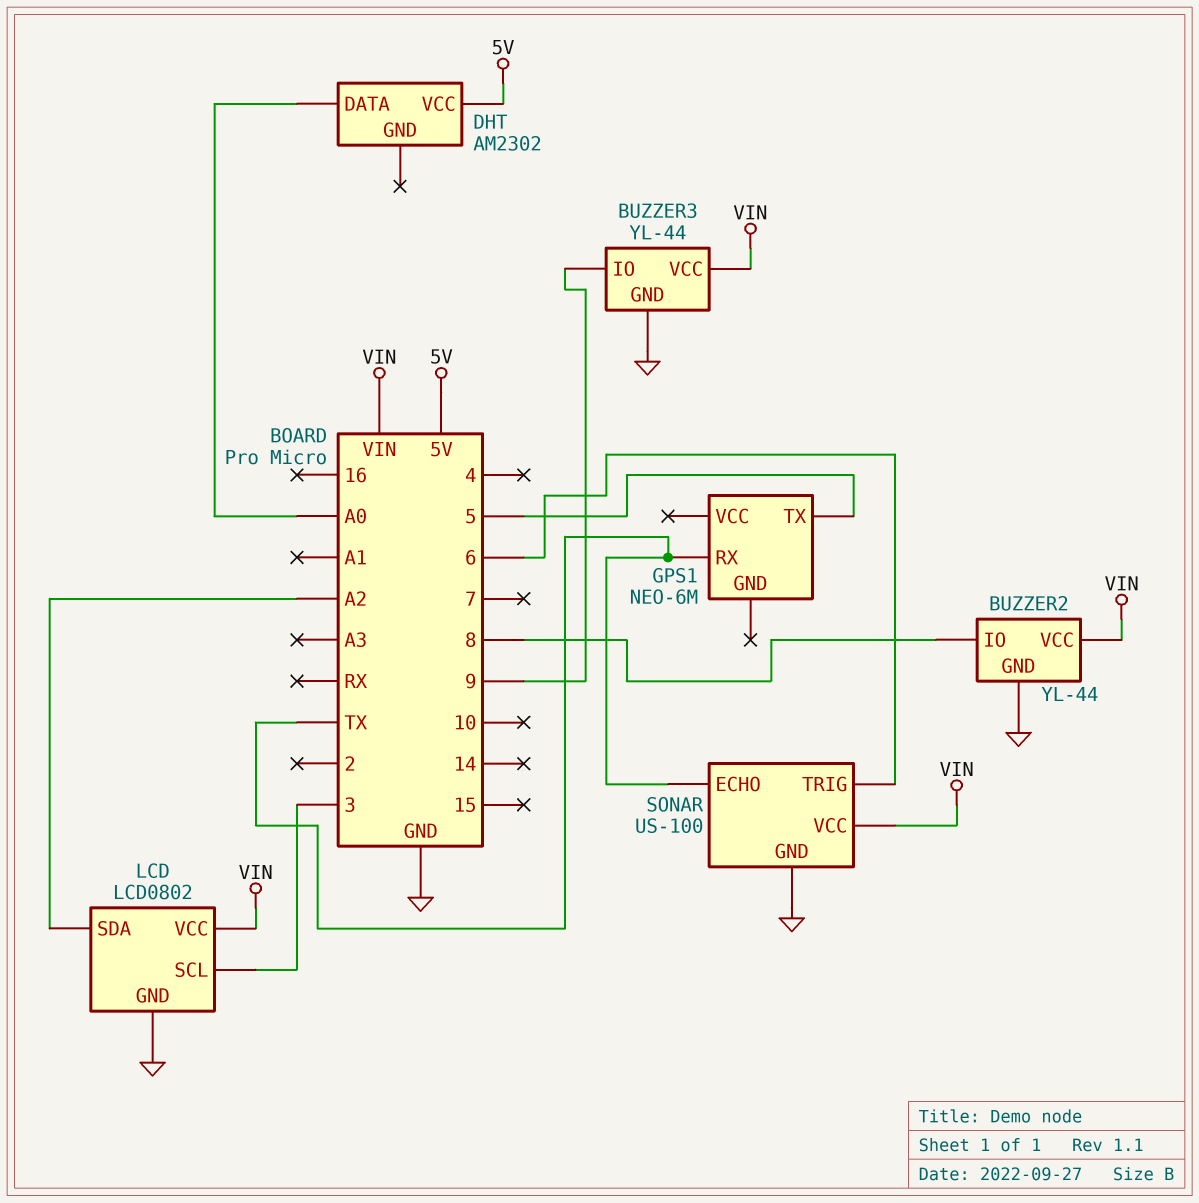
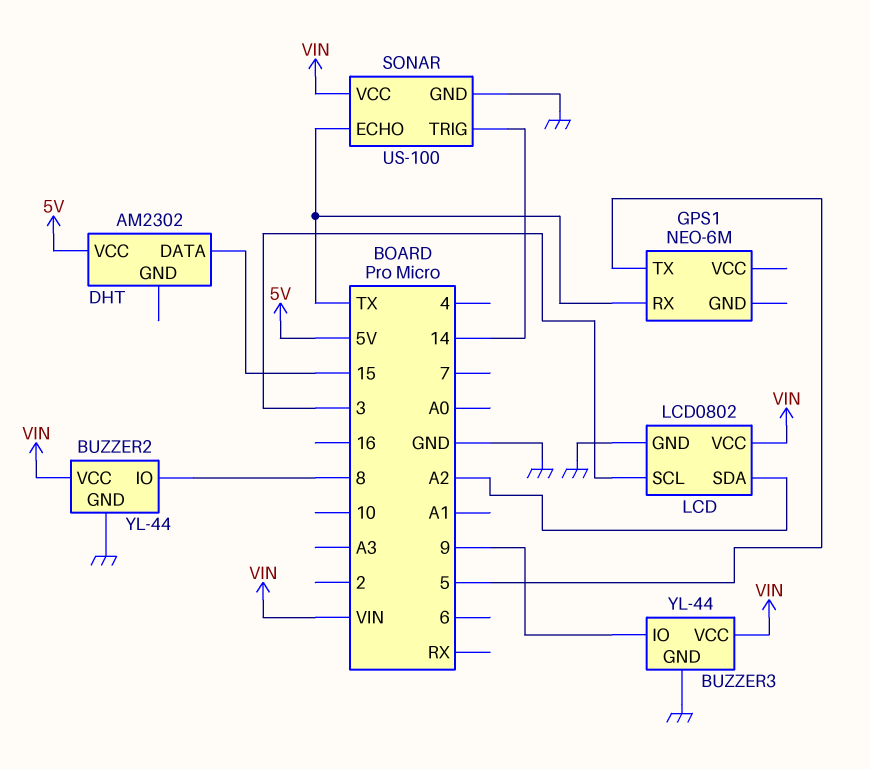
DHT pin DATA: A0 -> 15
SONAR pin TRIG: 6 -> 14

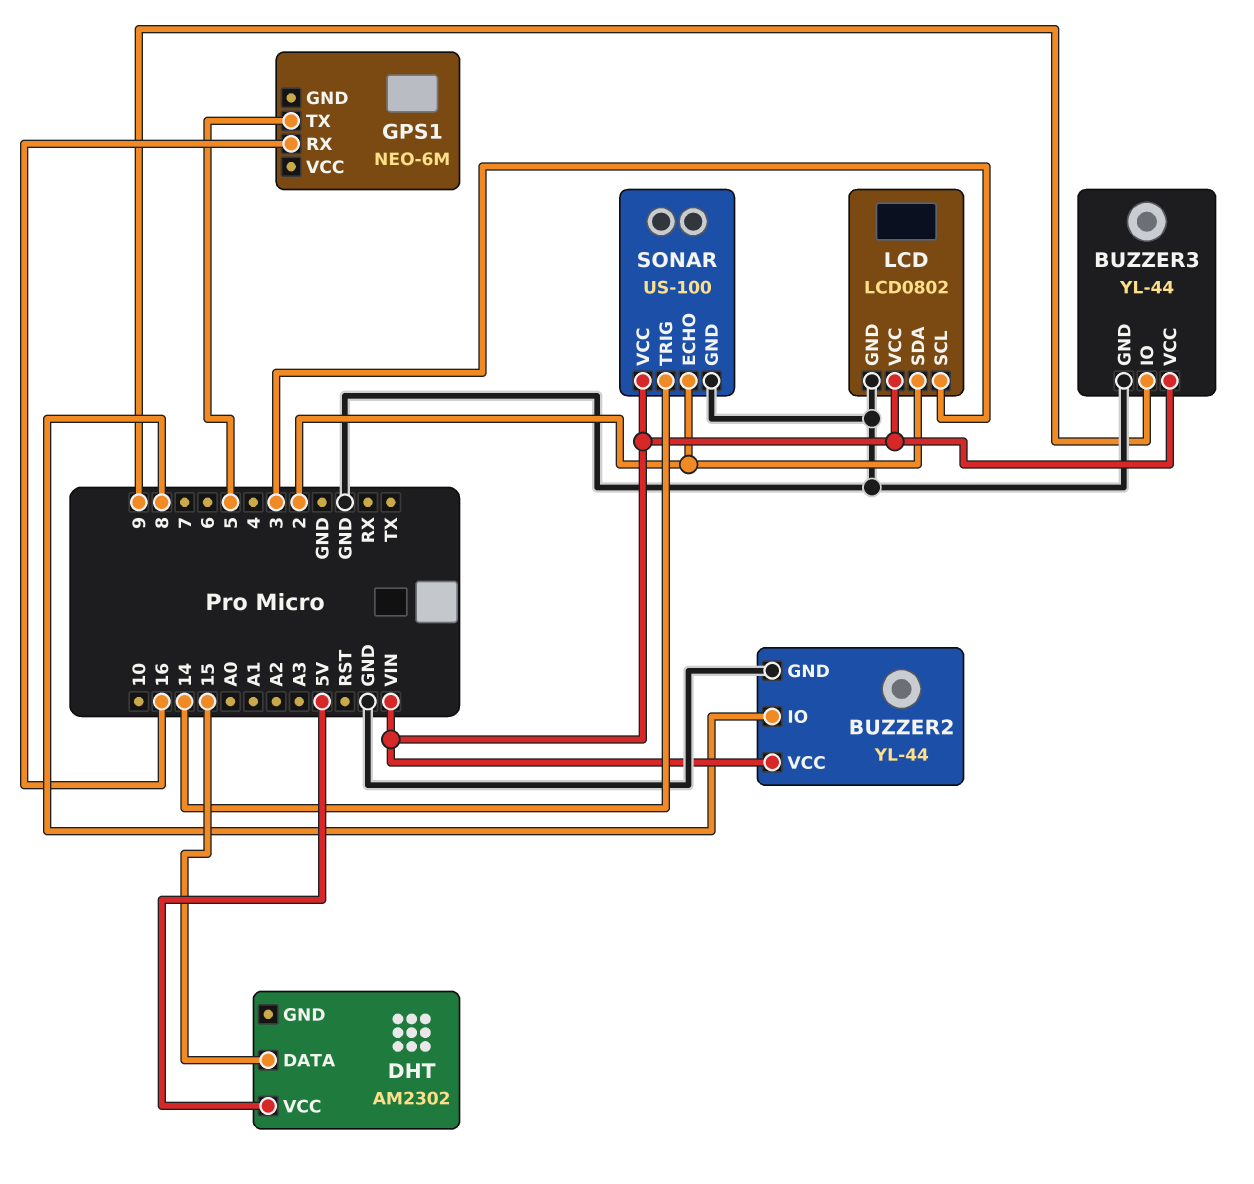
GPS1 pin RX: TX -> 16
LCD pin SDA: A2 -> 2
SONAR pin ECHO: TX -> 2

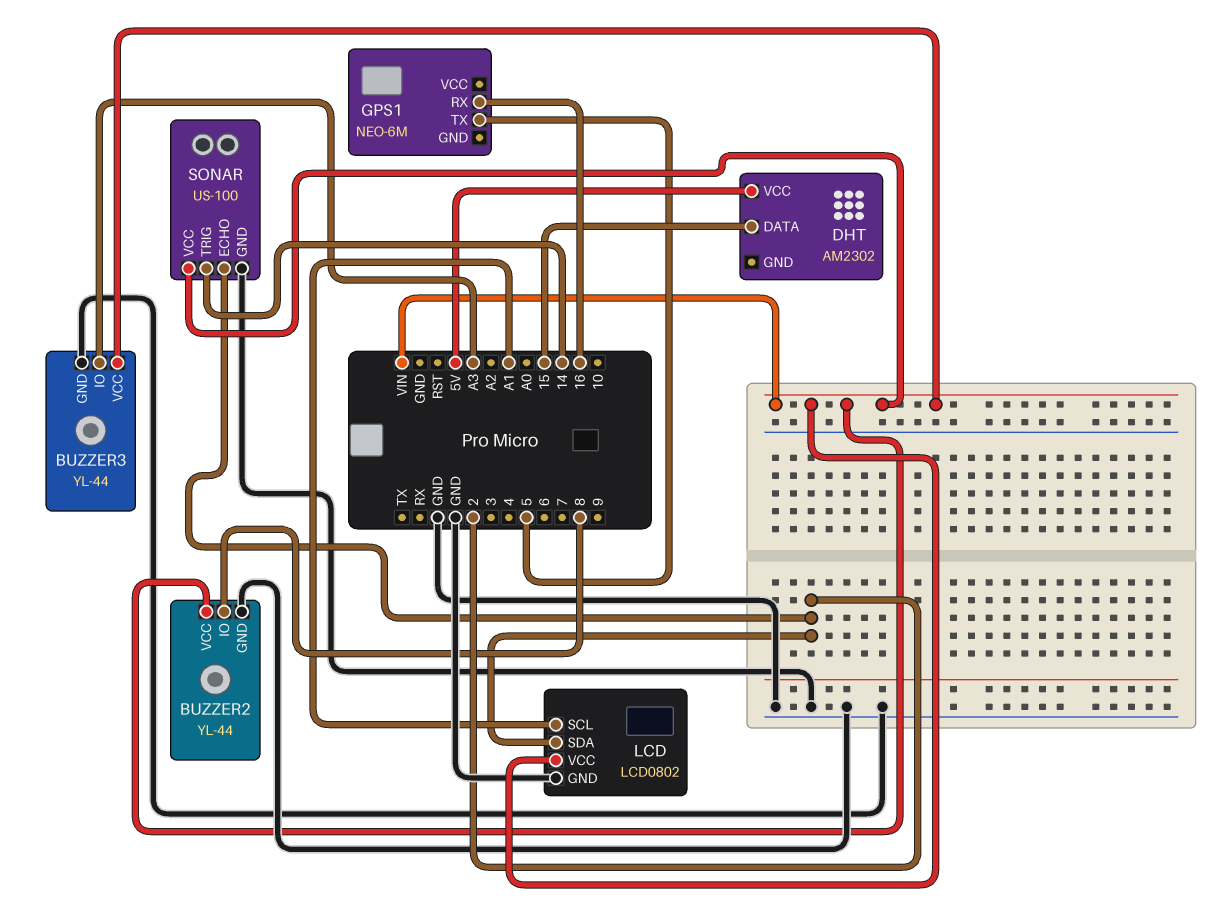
BUZZER3 pin IO: 9 -> A3
LCD pin SCL: 3 -> A1

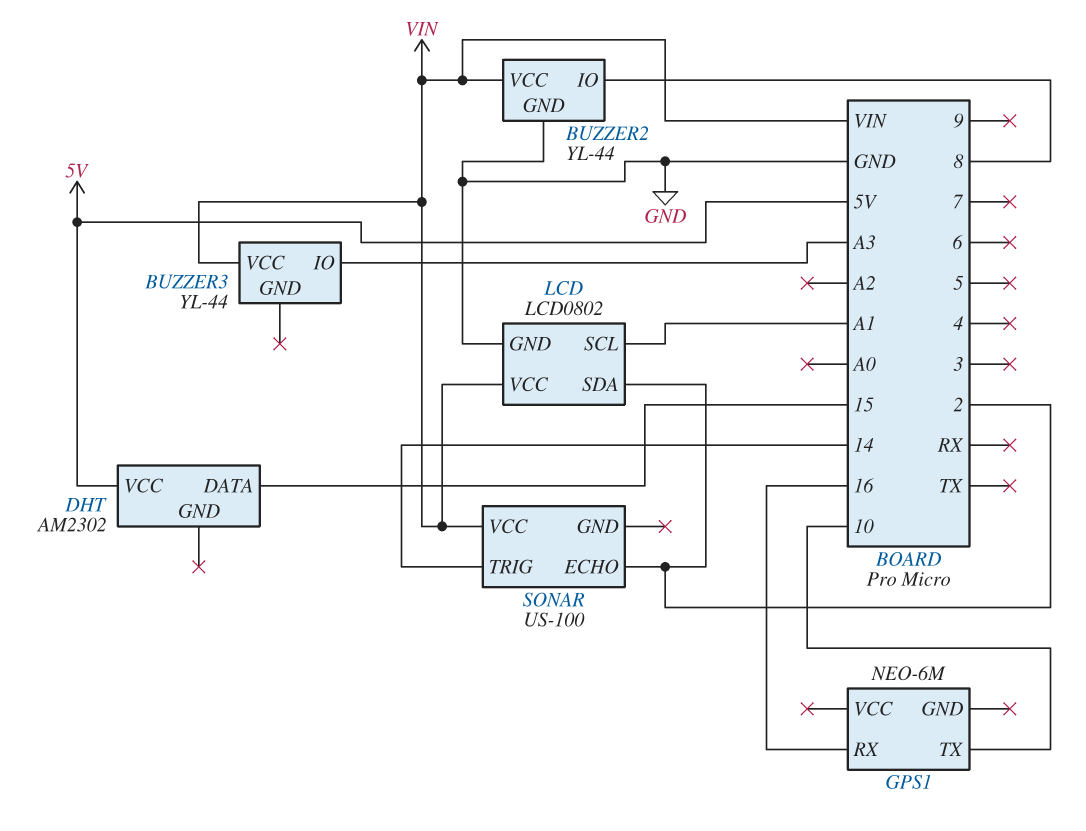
BUZZER3 pin GND: GND -> none
GPS1 pin TX: 5 -> 10
SONAR pin GND: GND -> none

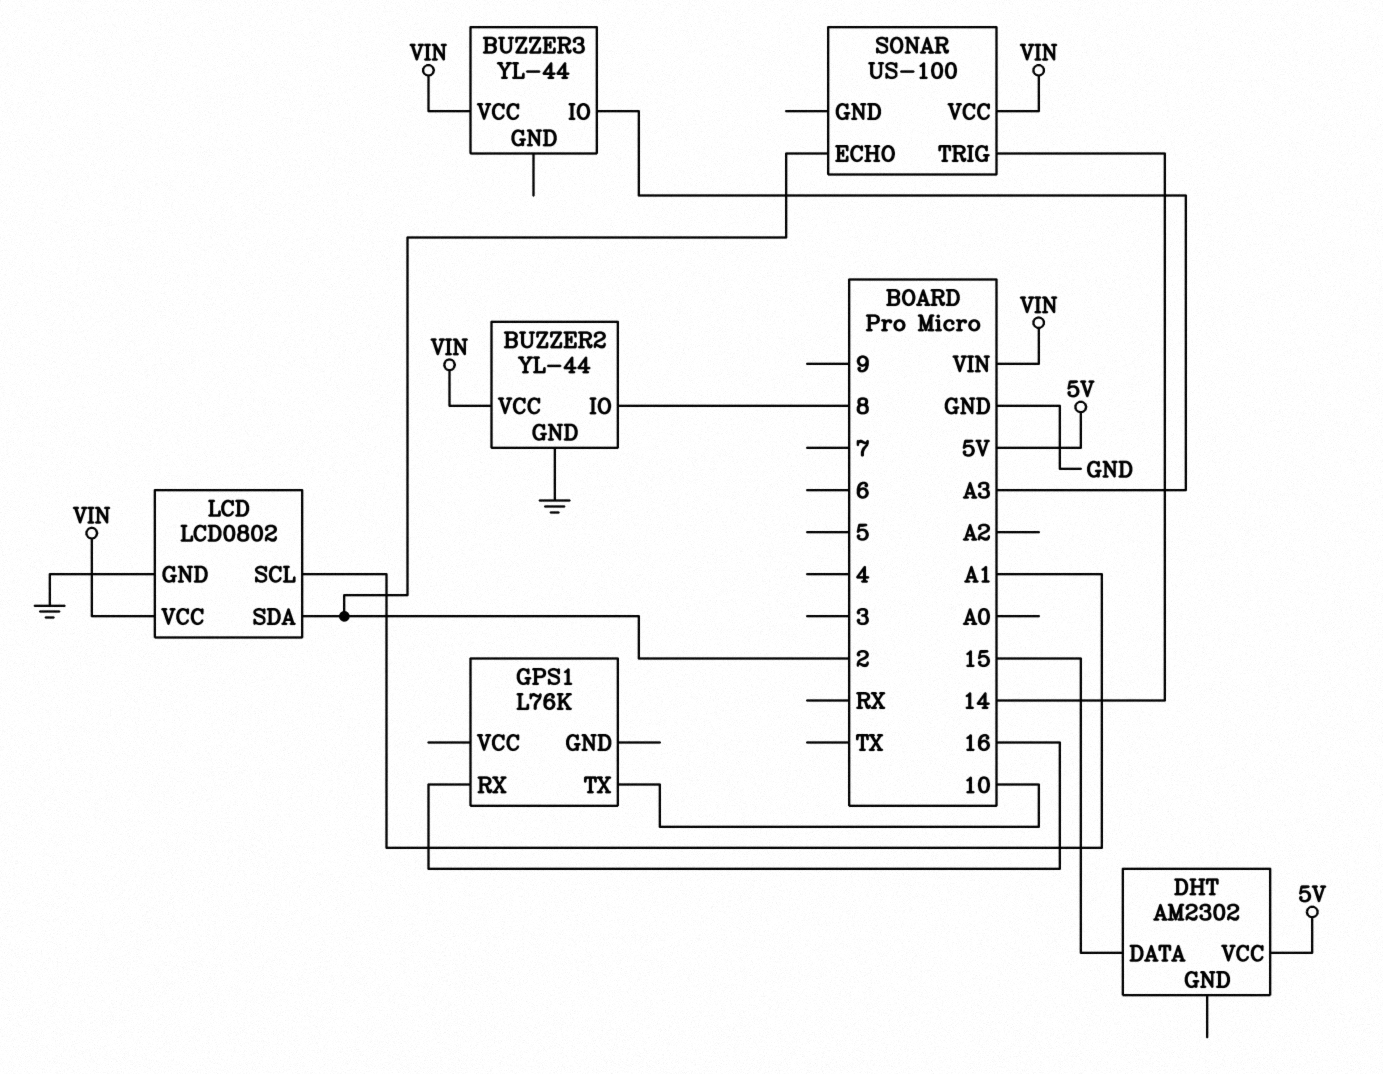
GPS1: NEO-6M -> L76K

